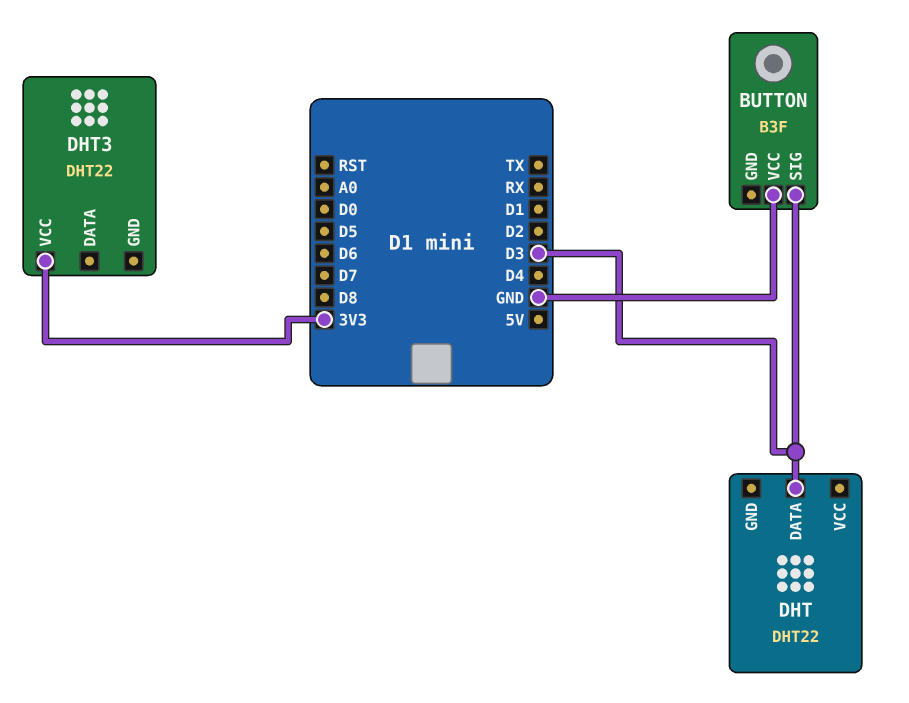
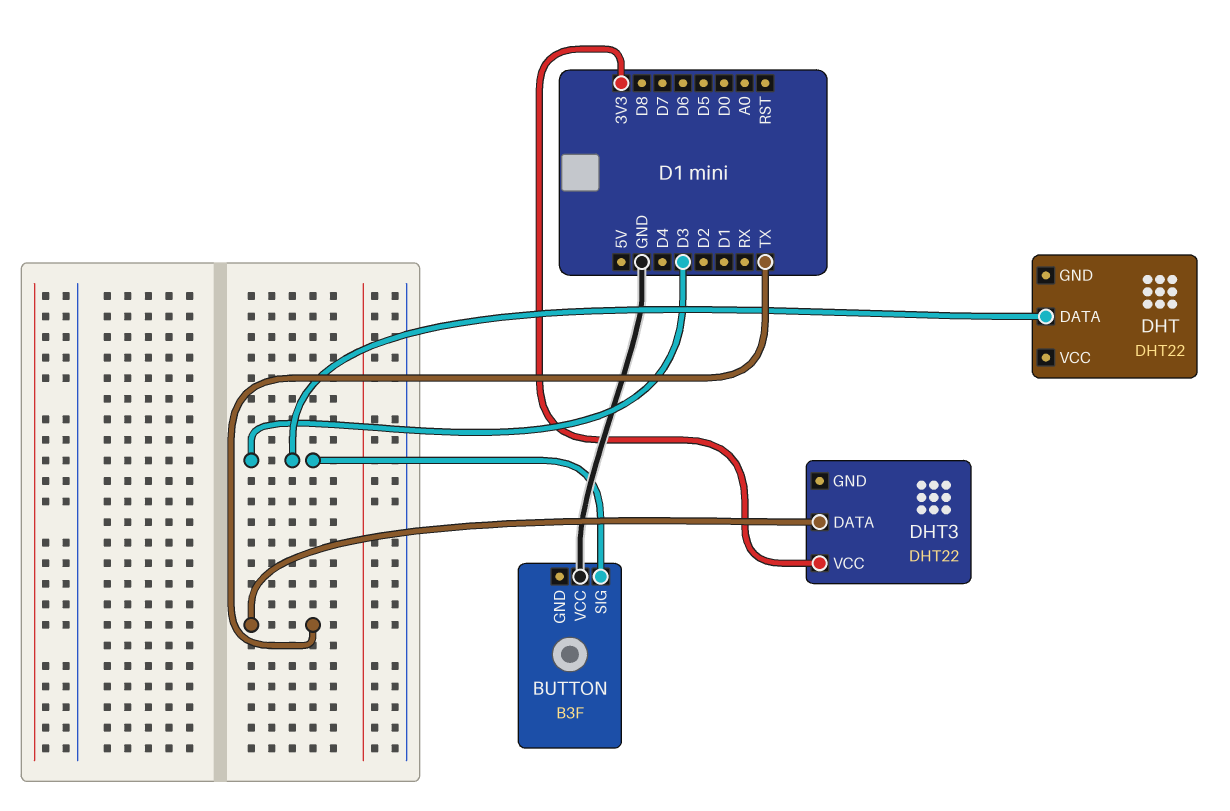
DHT3 pin DATA: none -> TX

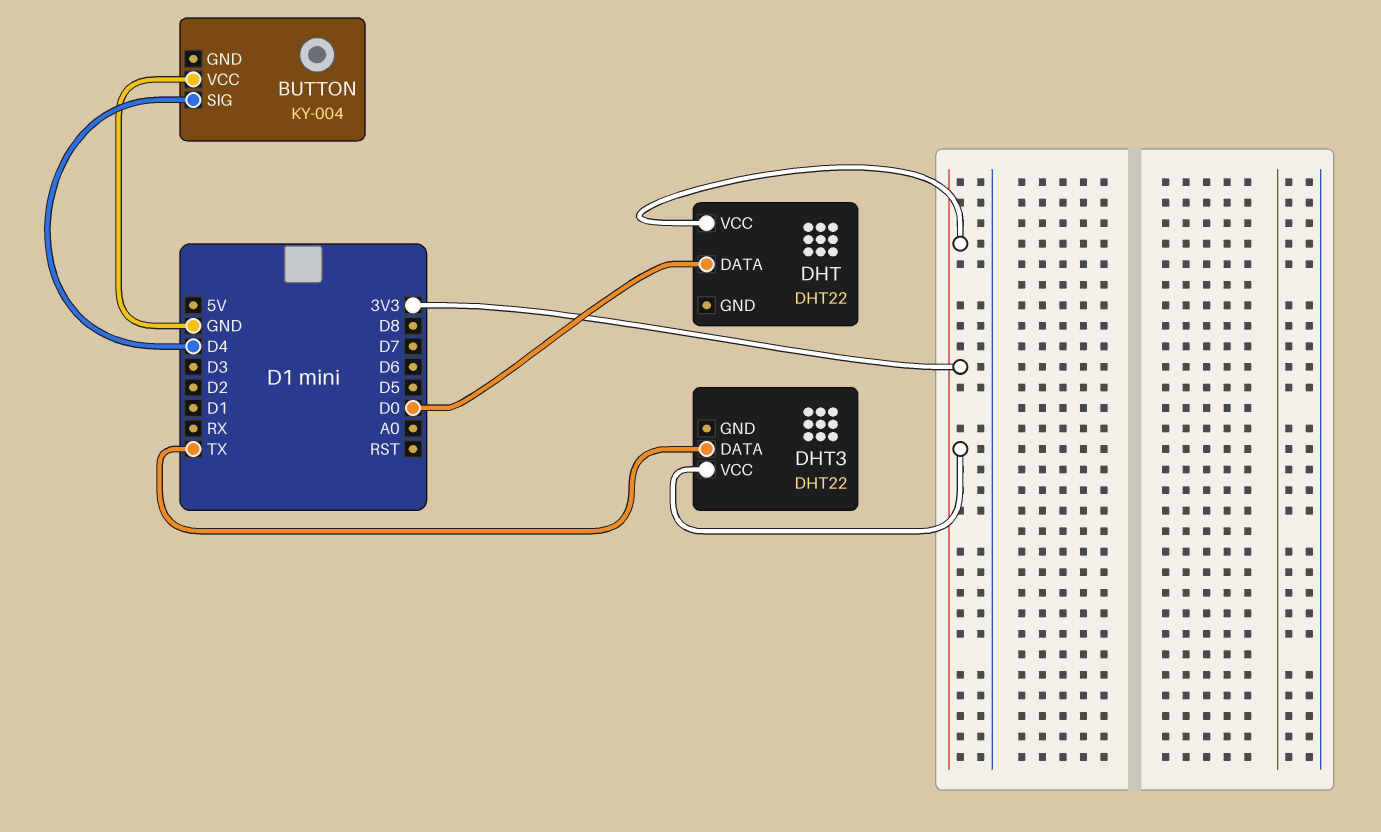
BUTTON: B3F -> KY-004
BUTTON pin SIG: D3 -> D4
DHT pin DATA: D3 -> D0
DHT pin VCC: none -> 3V3

